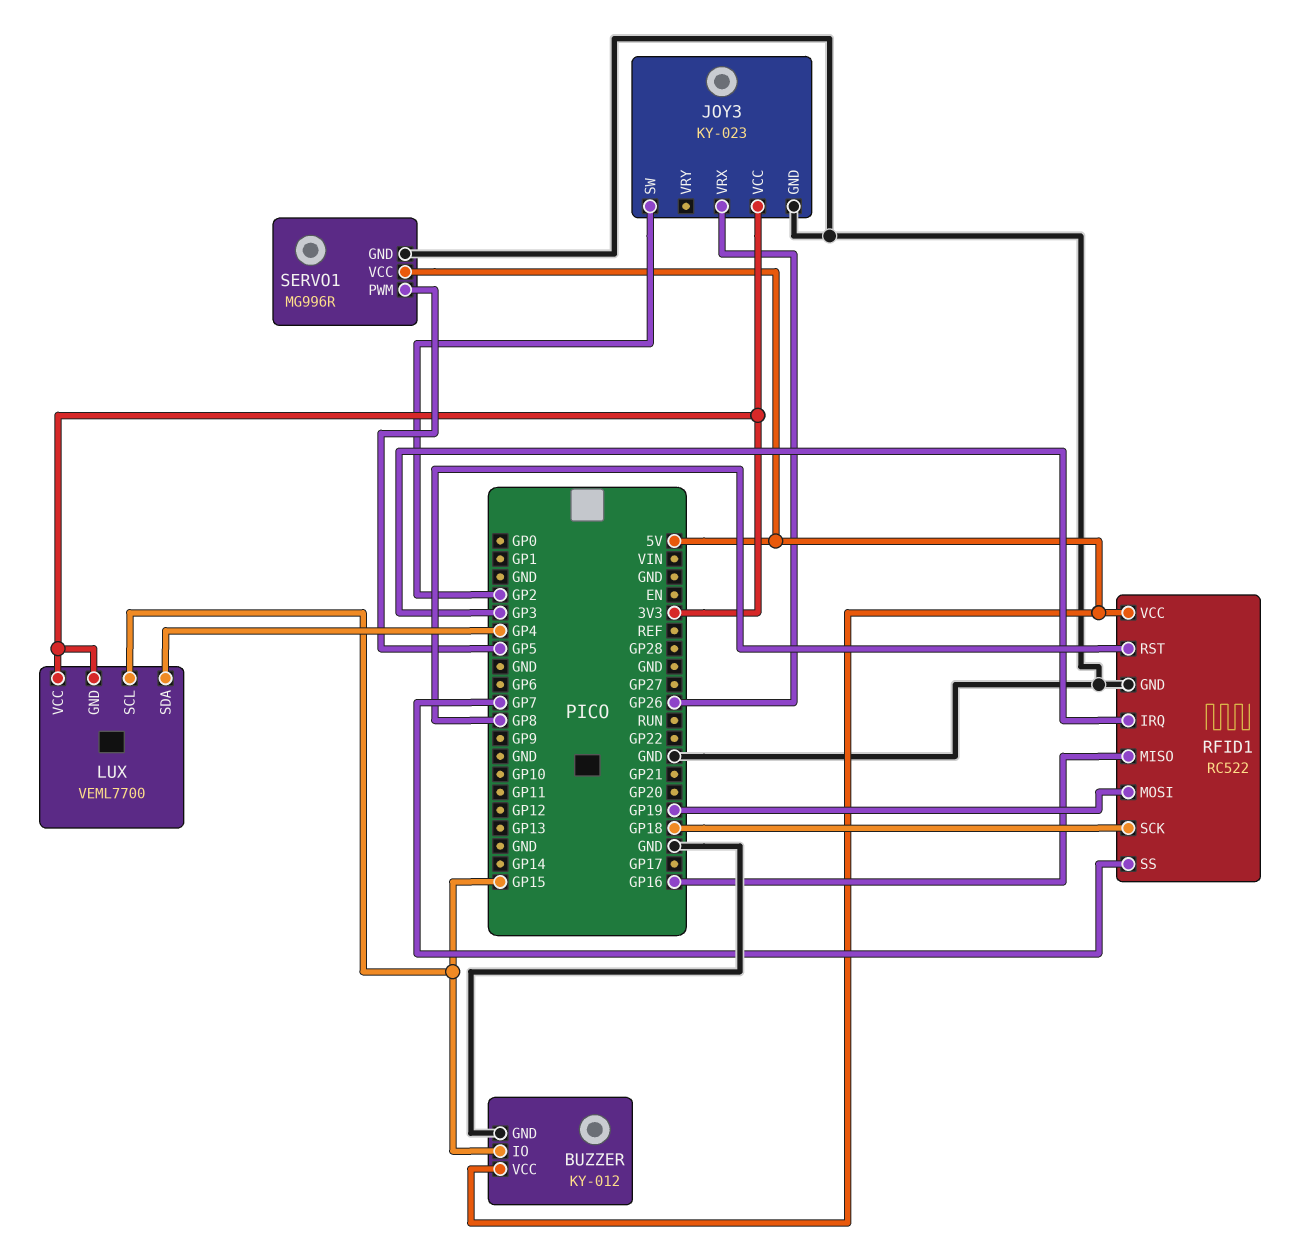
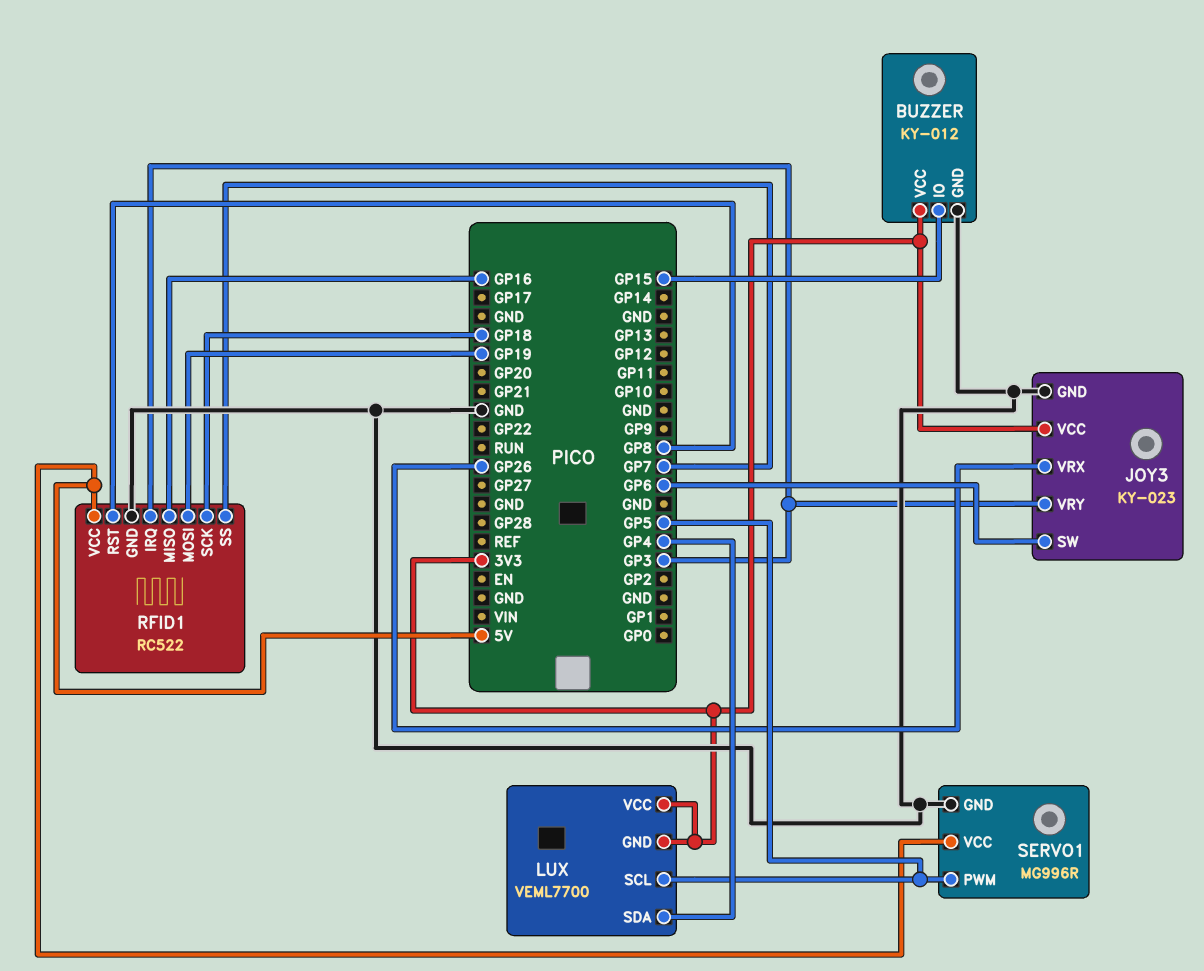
BUZZER pin VCC: 5V -> 3V3
JOY3 pin SW: GP2 -> GP6
JOY3 pin VRY: none -> GP3
LUX pin SCL: GP15 -> GP5

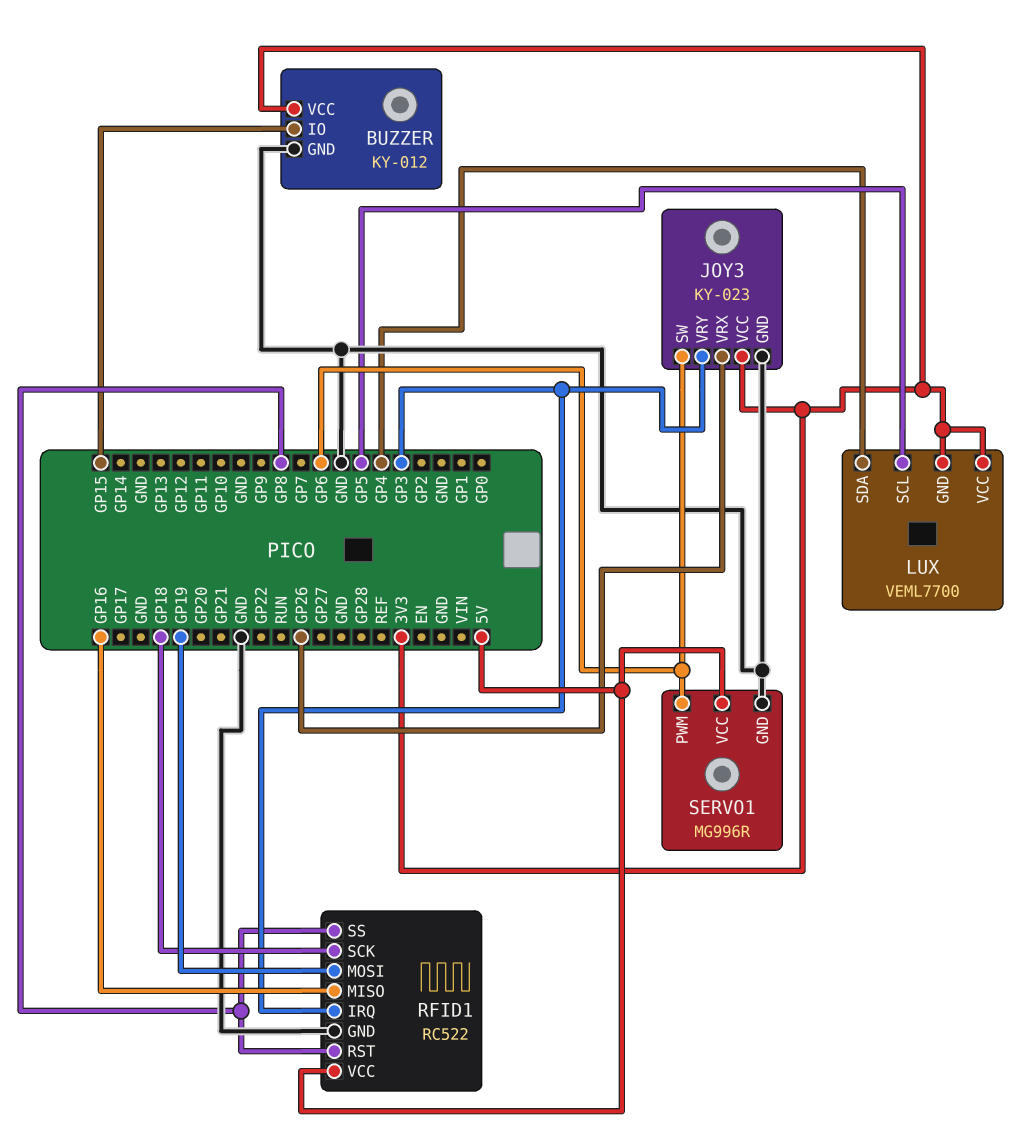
RFID1 pin SS: GP7 -> GP8
SERVO1 pin PWM: GP5 -> GP6

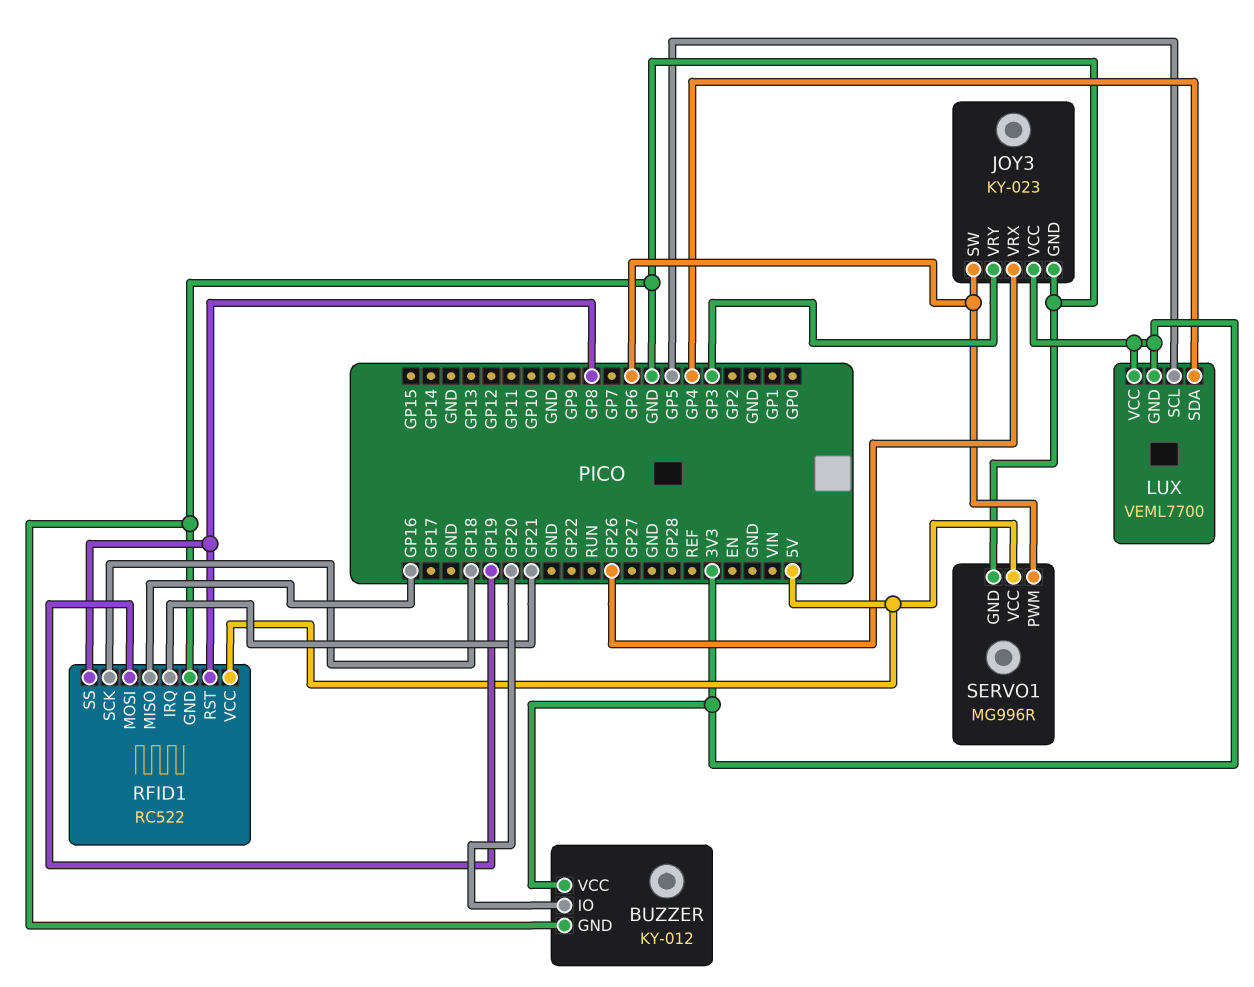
BUZZER pin IO: GP15 -> GP20
RFID1 pin IRQ: GP3 -> GP21

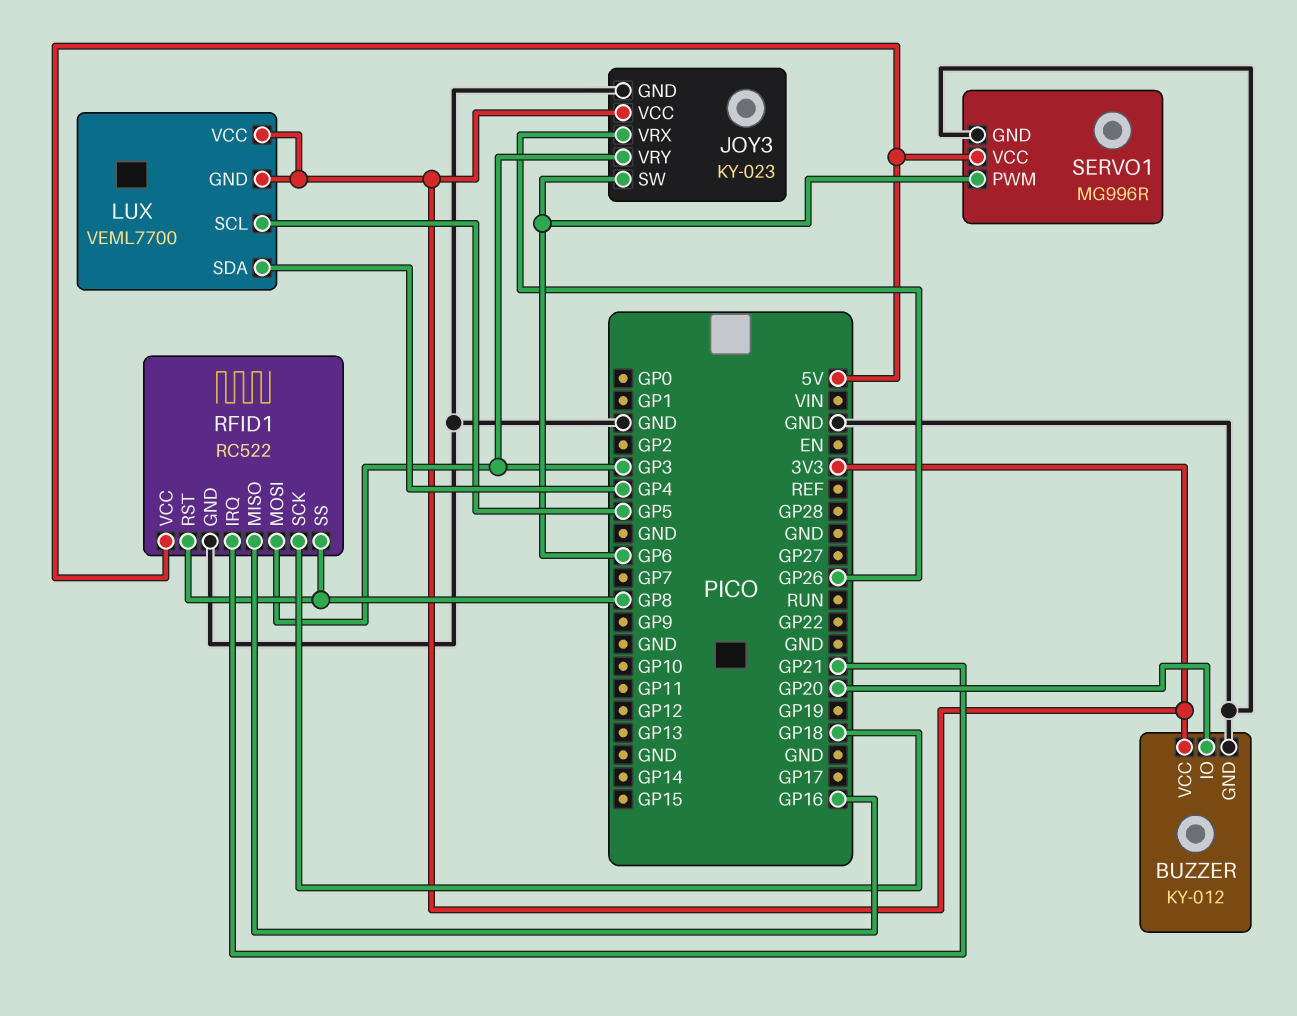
RFID1 pin MOSI: GP19 -> GP3

